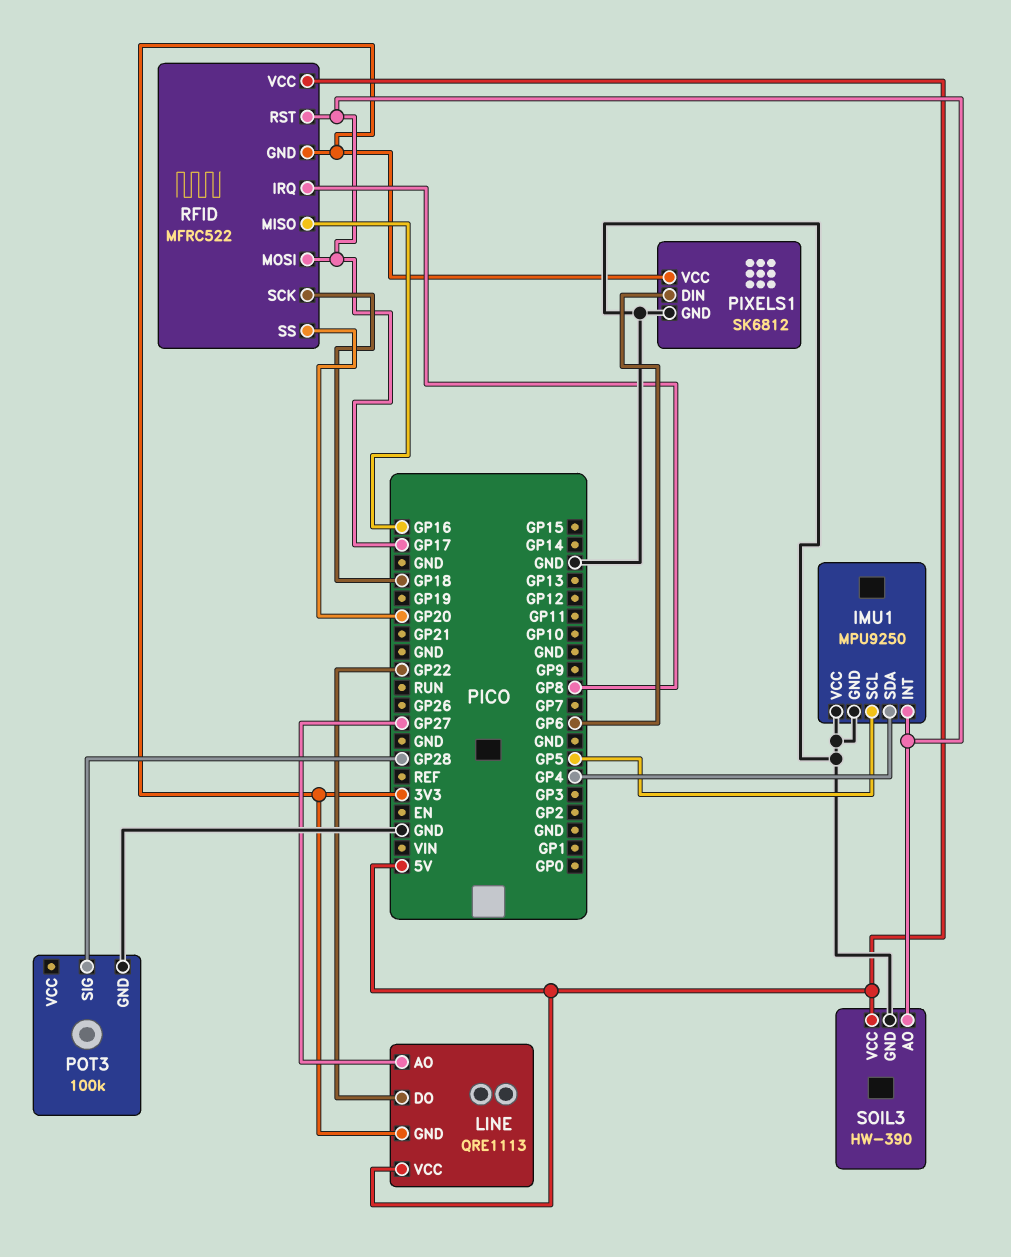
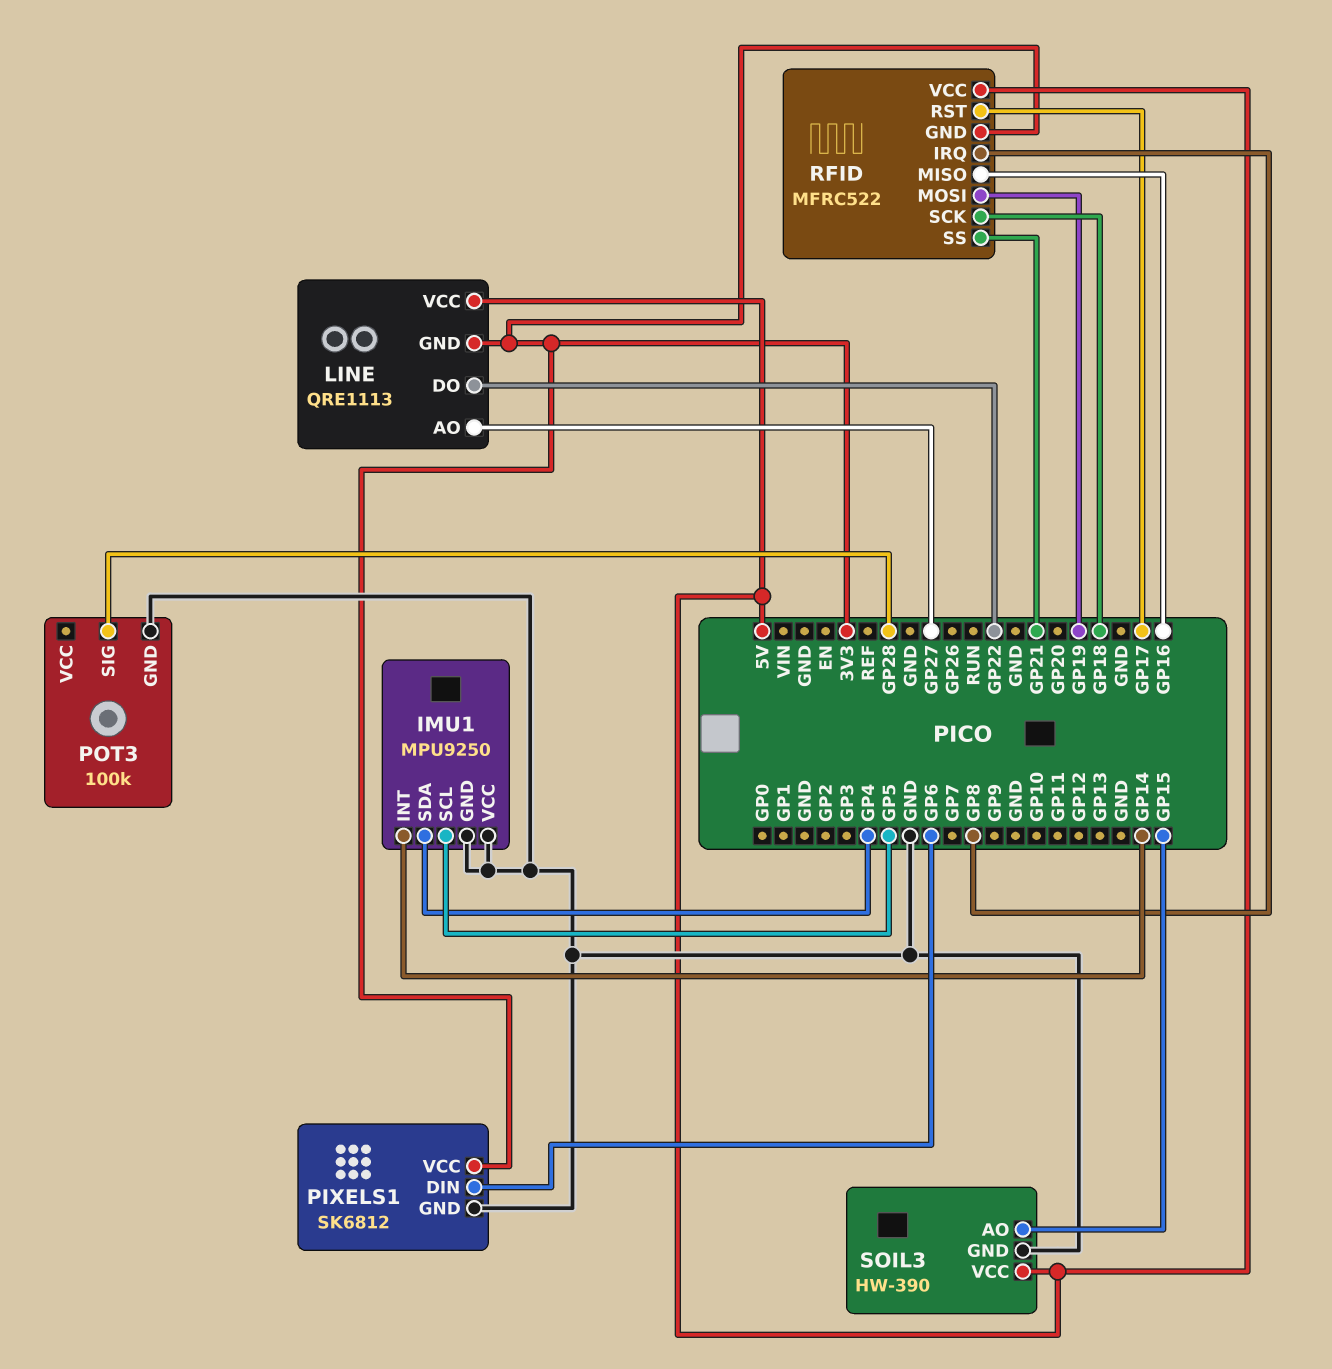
IMU1 pin INT: GP17 -> GP14
RFID pin MOSI: GP17 -> GP19
RFID pin SS: GP20 -> GP21
SOIL3 pin AO: GP17 -> GP15

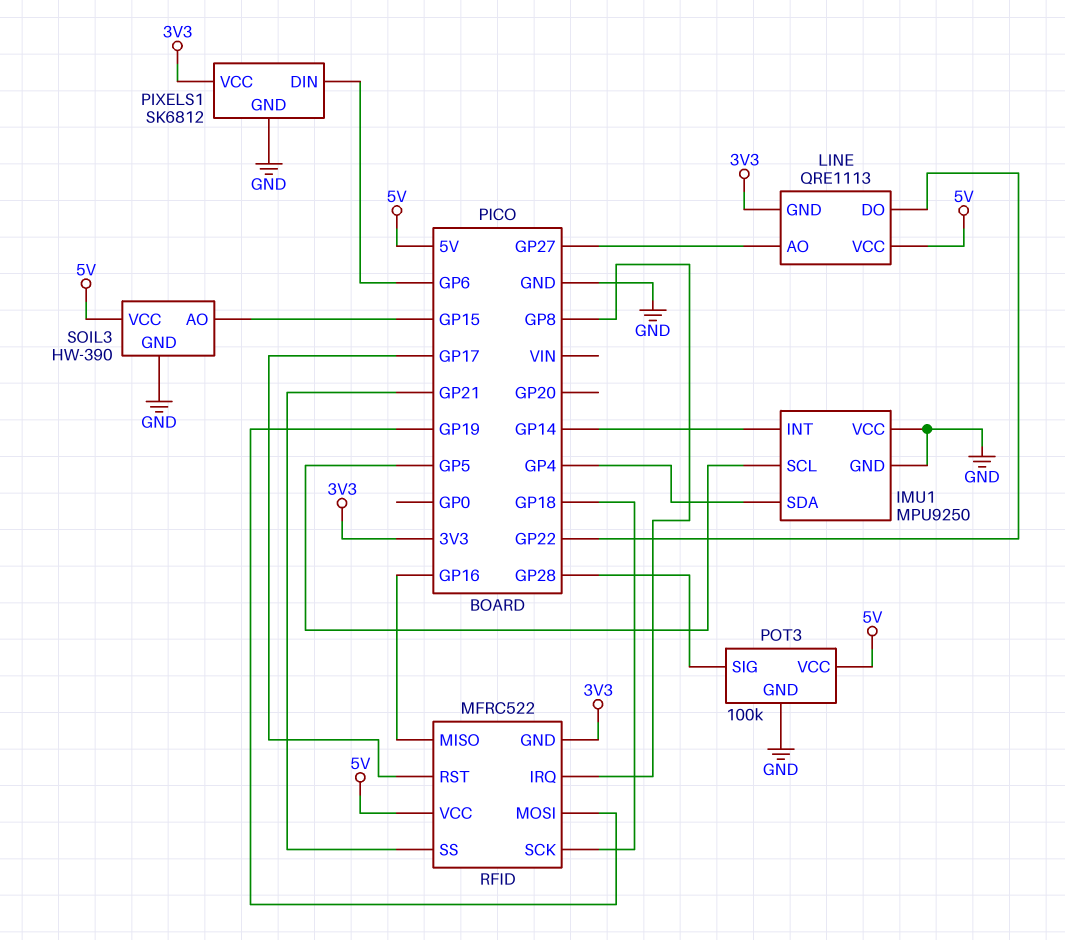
POT3 pin VCC: none -> 5V

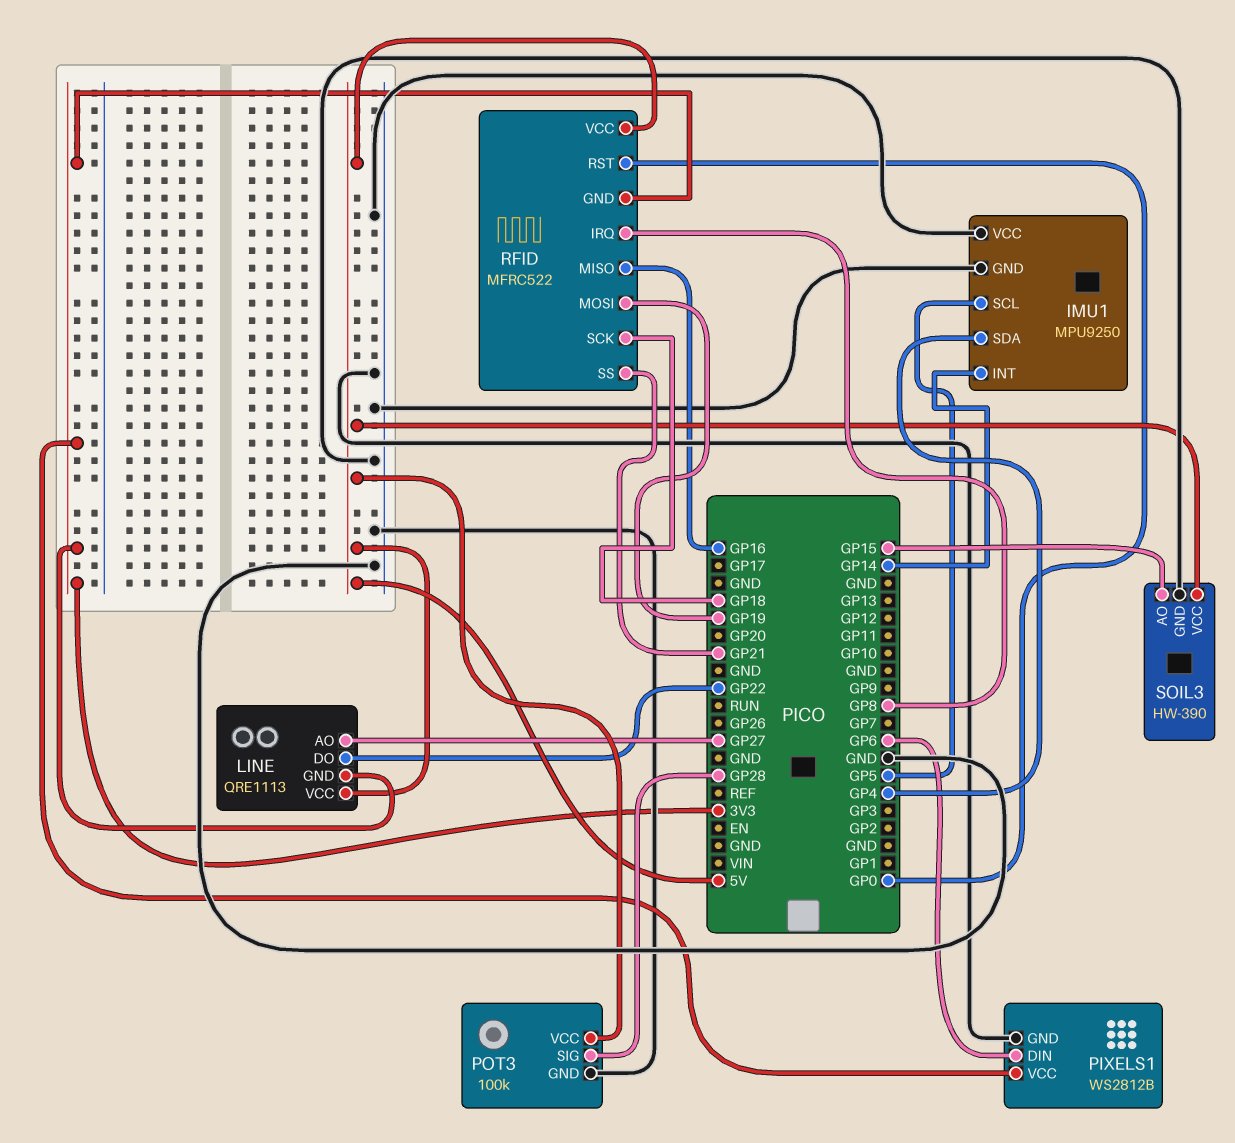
PIXELS1: SK6812 -> WS2812B
RFID pin RST: GP17 -> GP0

